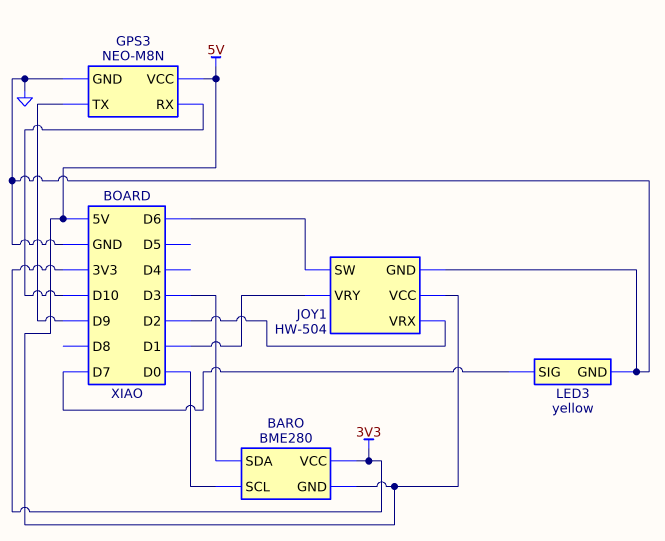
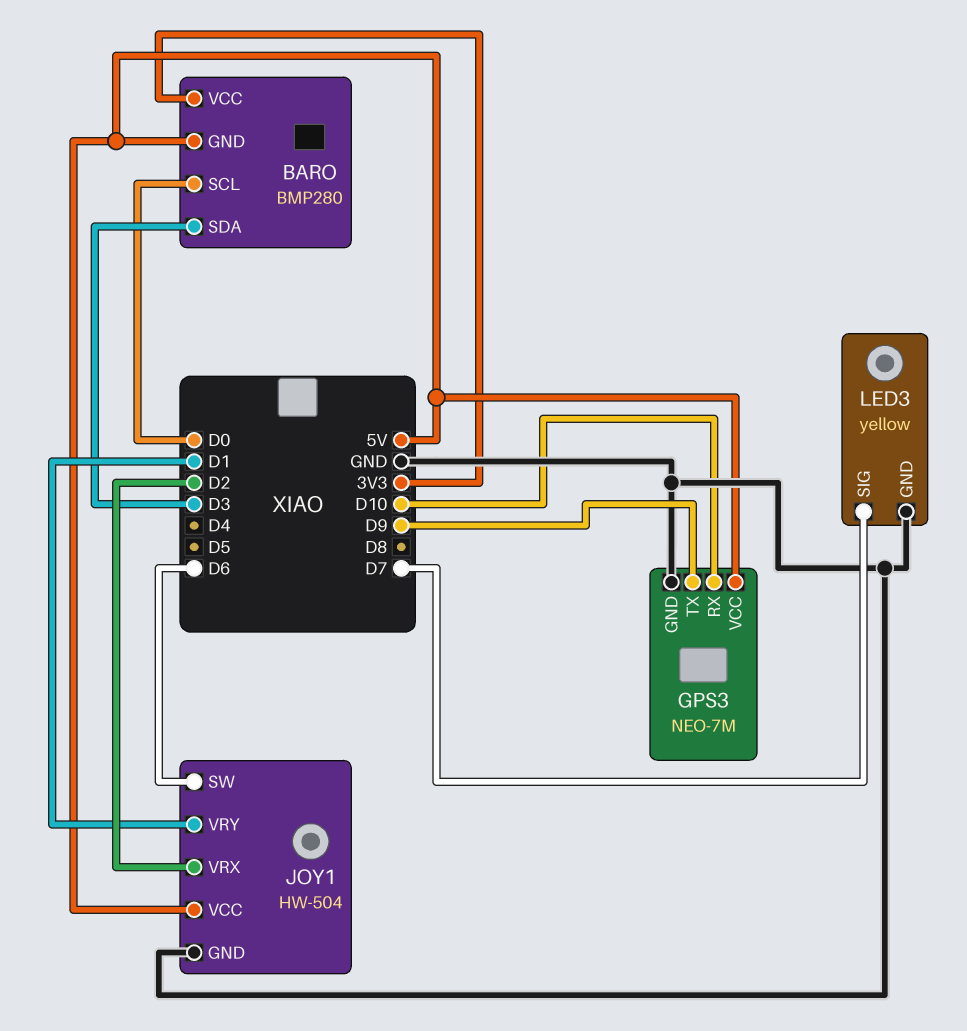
BARO: BME280 -> BMP280
GPS3: NEO-M8N -> NEO-7M

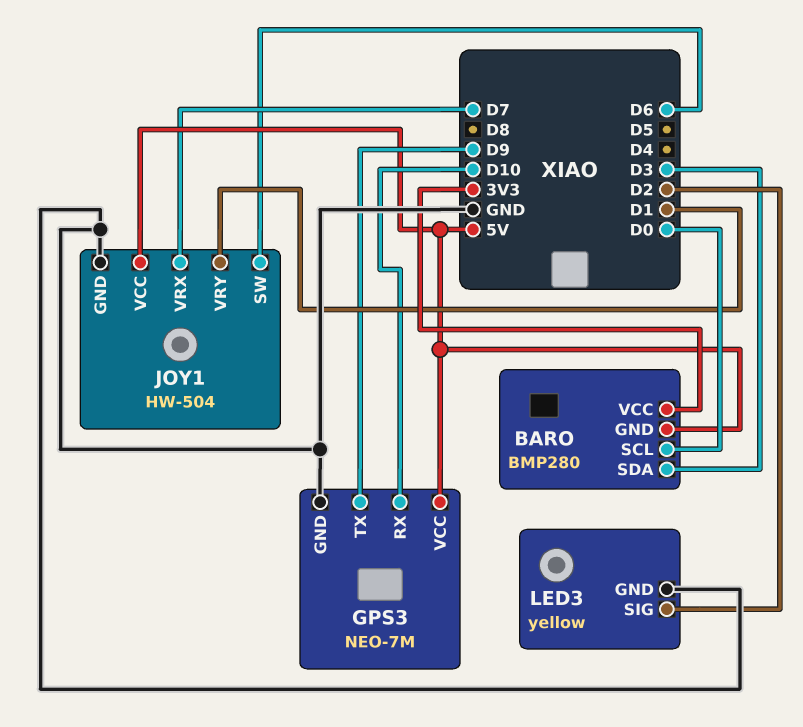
JOY1 pin VRX: D2 -> D7
LED3 pin SIG: D7 -> D2

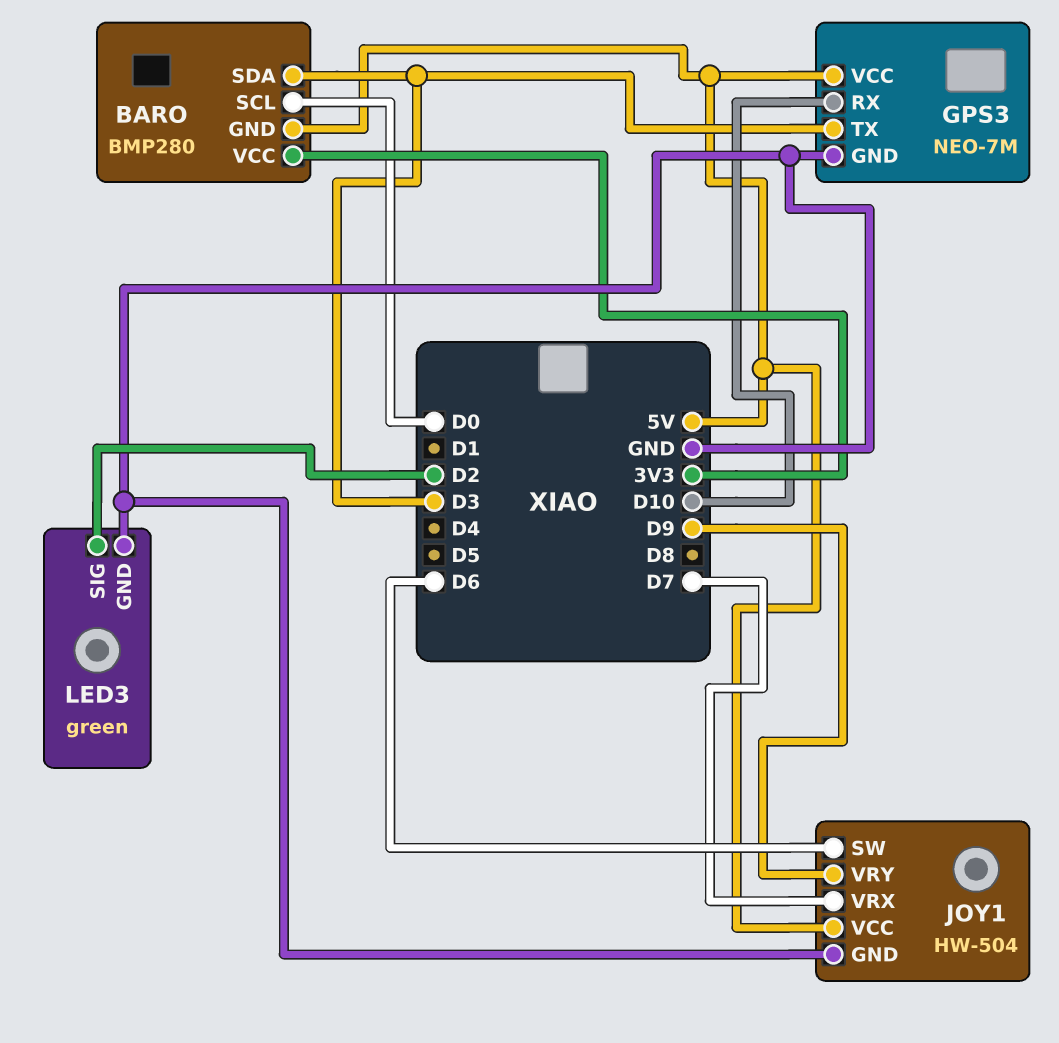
GPS3 pin TX: D9 -> D3
JOY1 pin VRY: D1 -> D9
LED3: yellow -> green

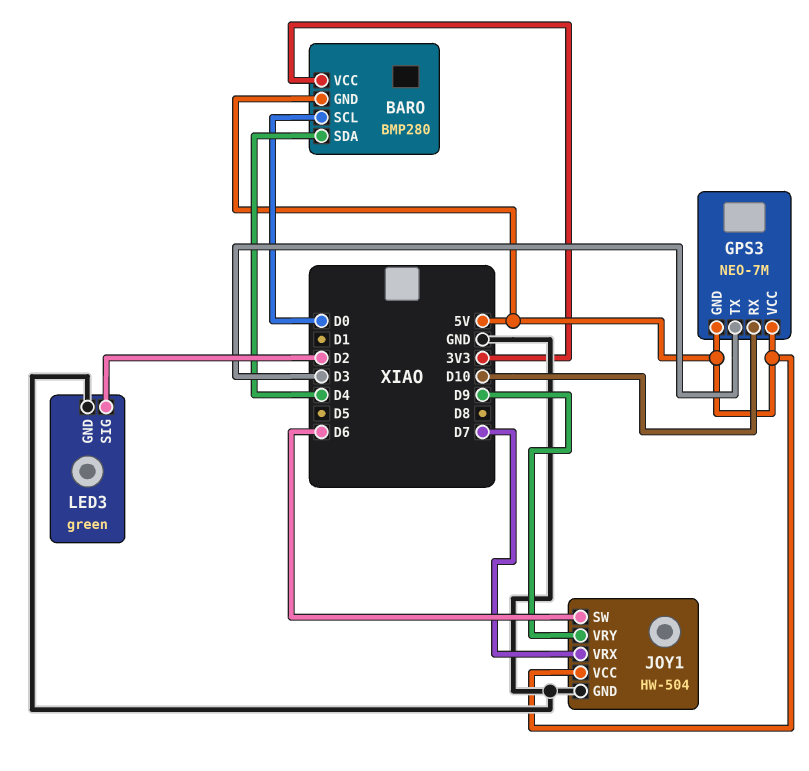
BARO pin SDA: D3 -> D4
GPS3 pin GND: GND -> 5V

